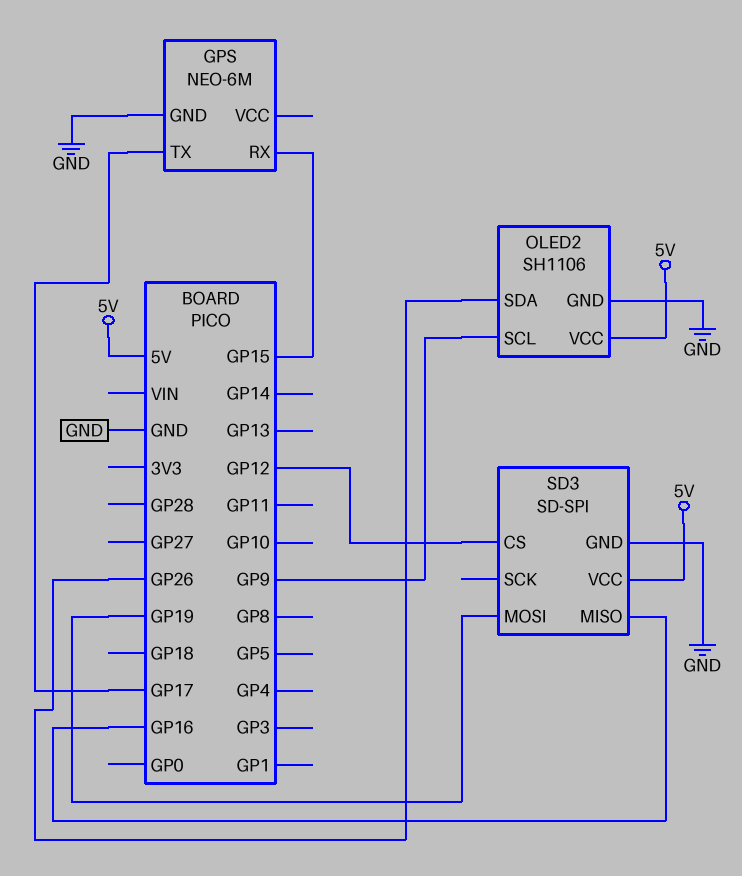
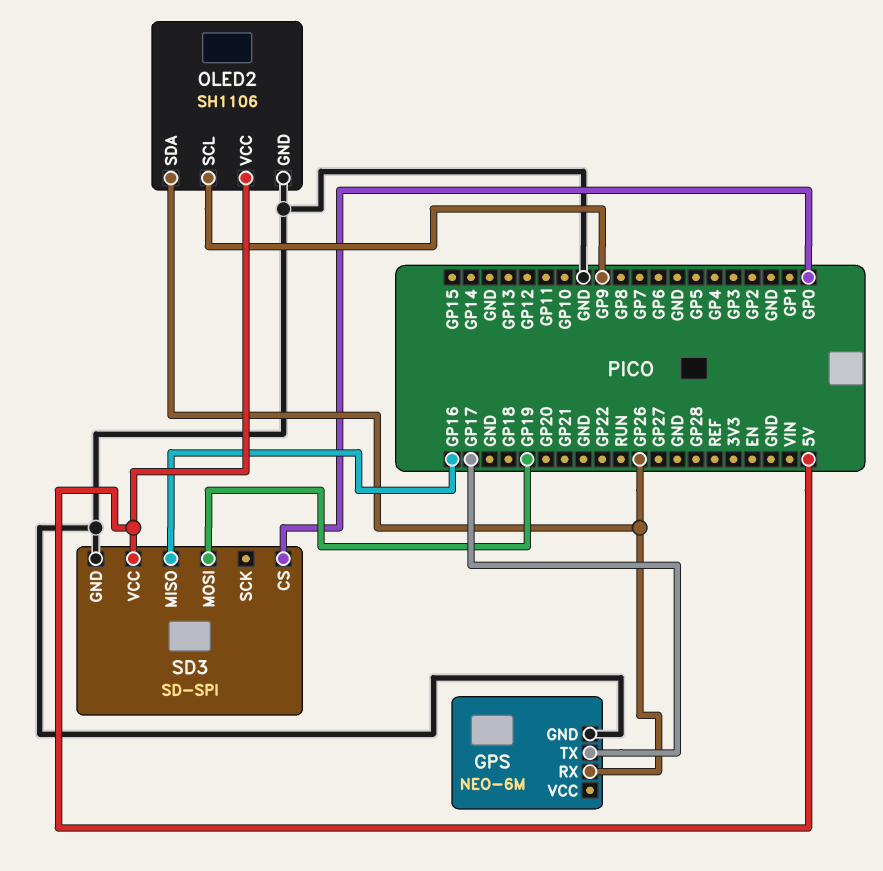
GPS pin RX: GP15 -> GP26
SD3 pin CS: GP12 -> GP0

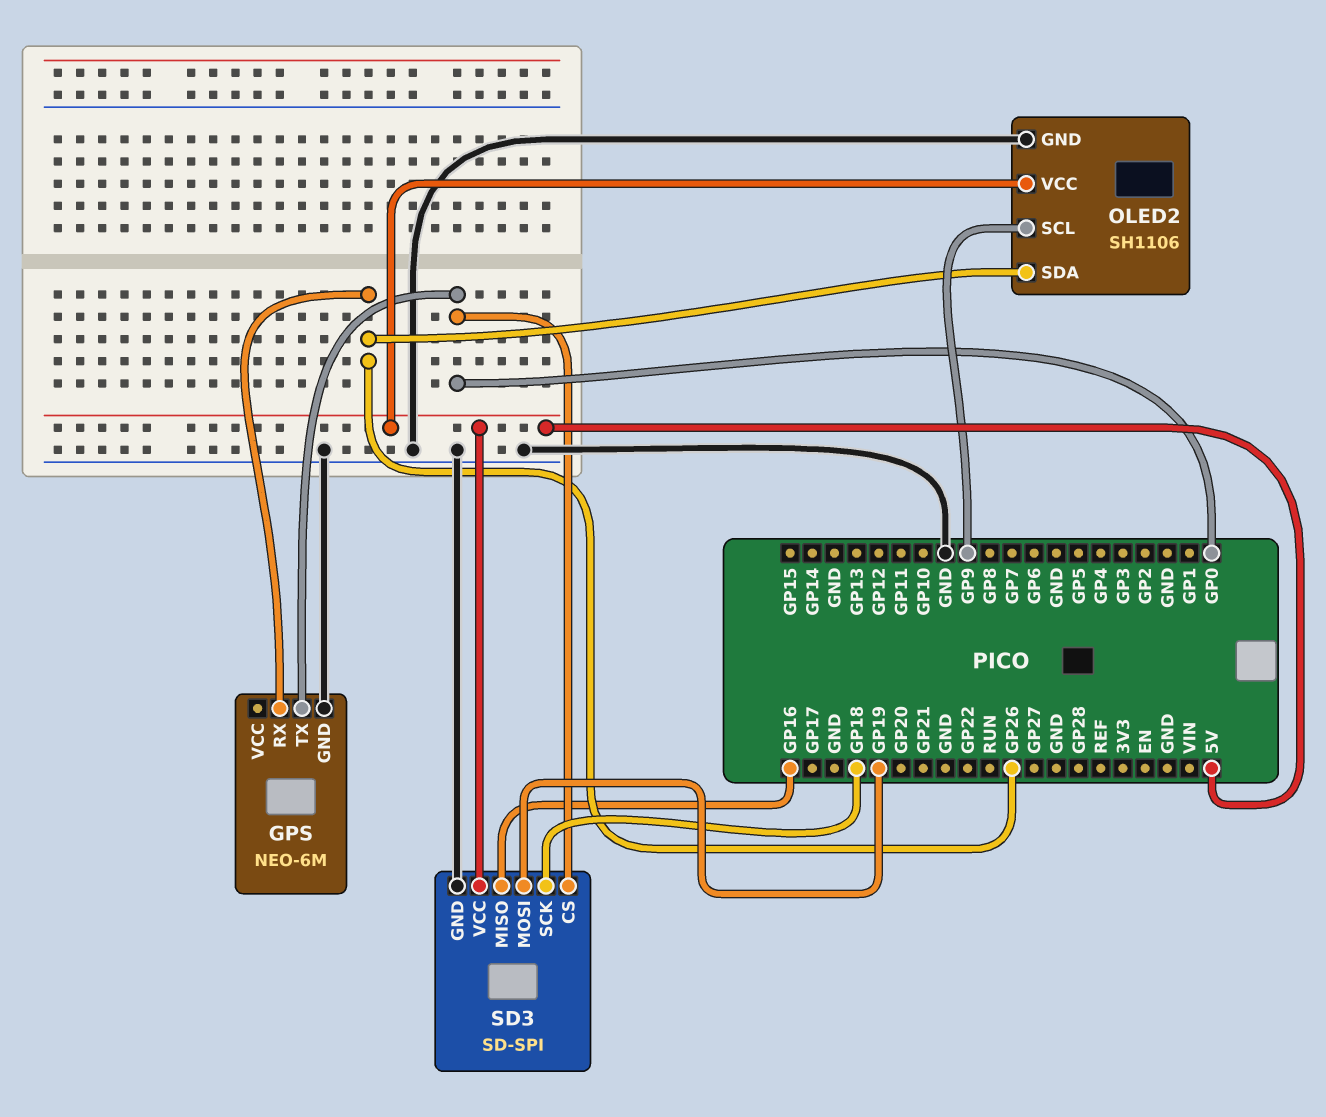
GPS pin TX: GP17 -> GP0
SD3 pin SCK: none -> GP18

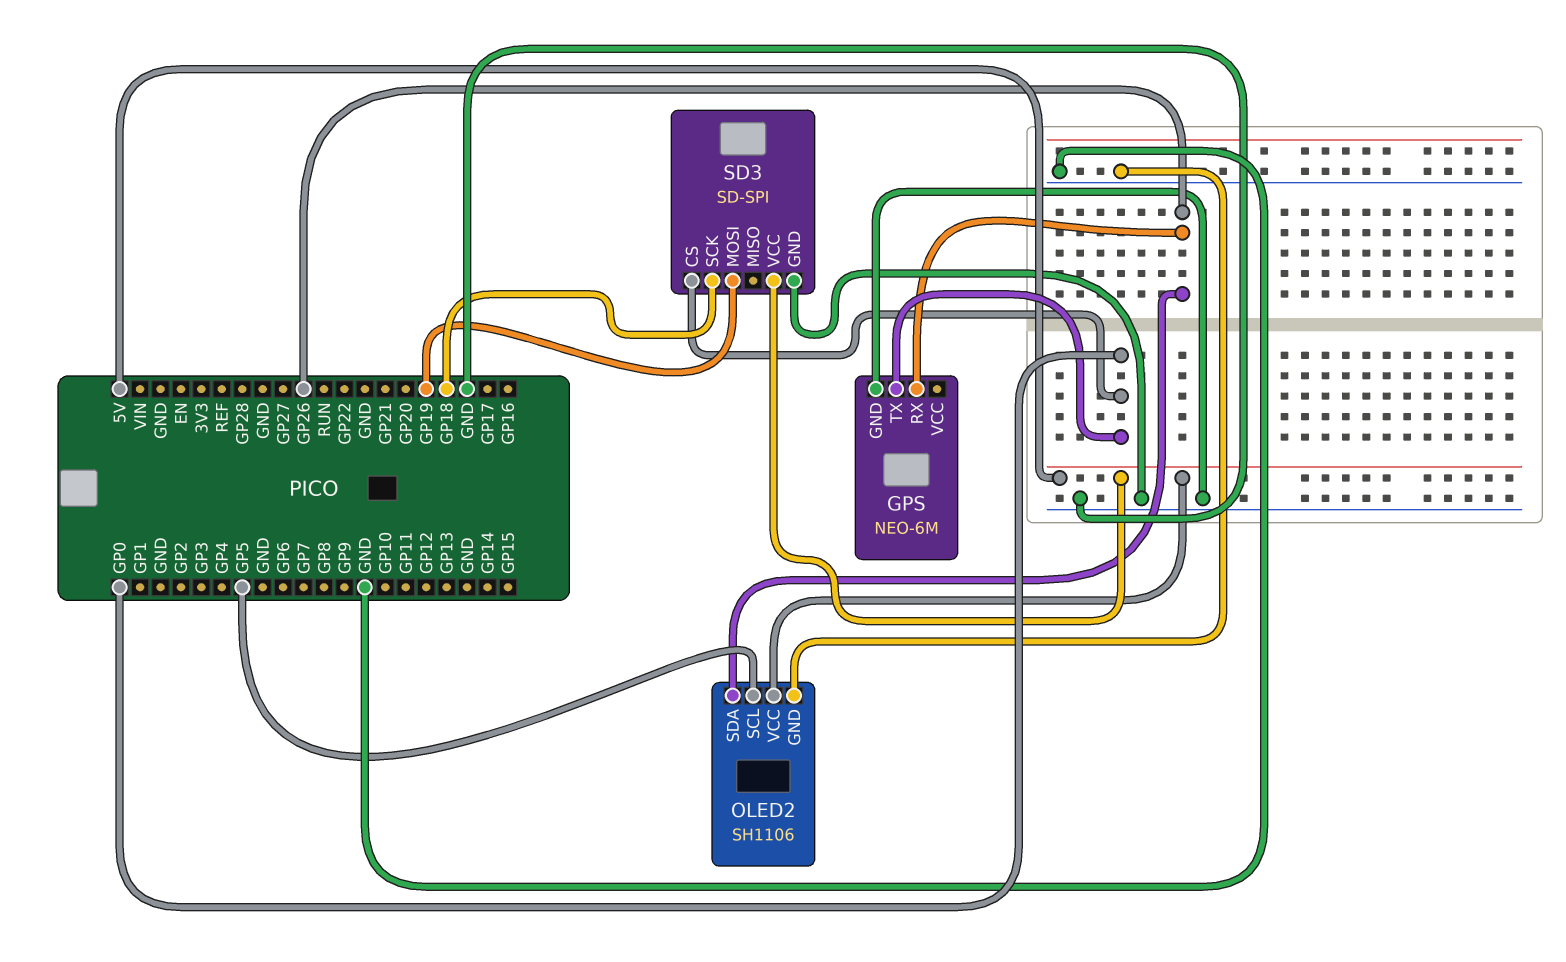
OLED2 pin SCL: GP9 -> GP5
SD3 pin MISO: GP16 -> none

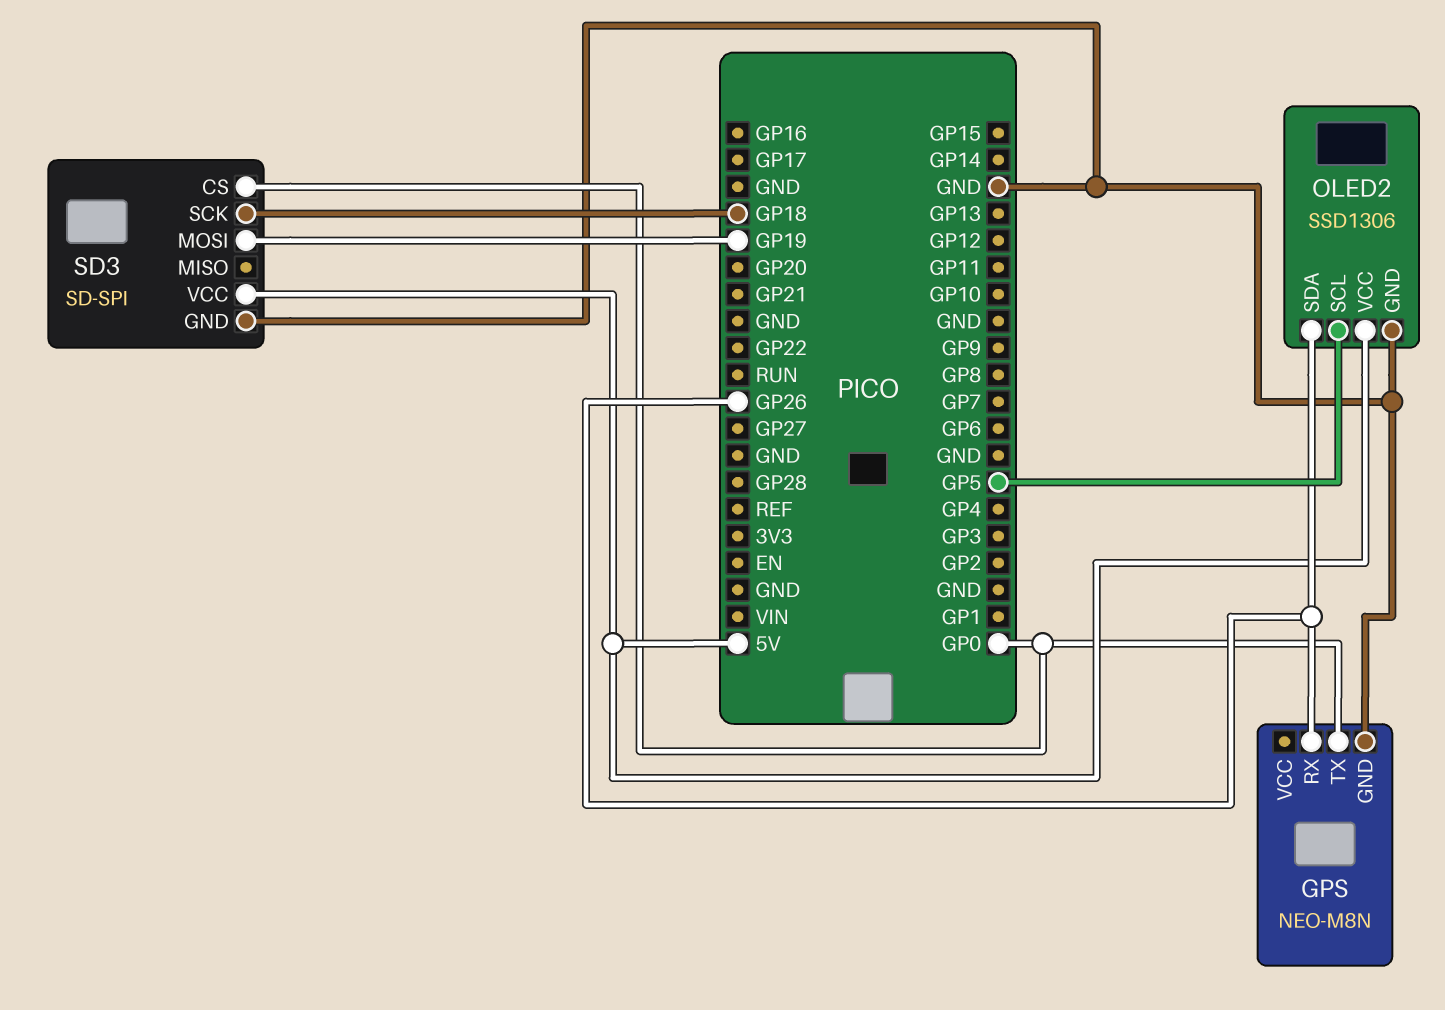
GPS: NEO-6M -> NEO-M8N
OLED2: SH1106 -> SSD1306

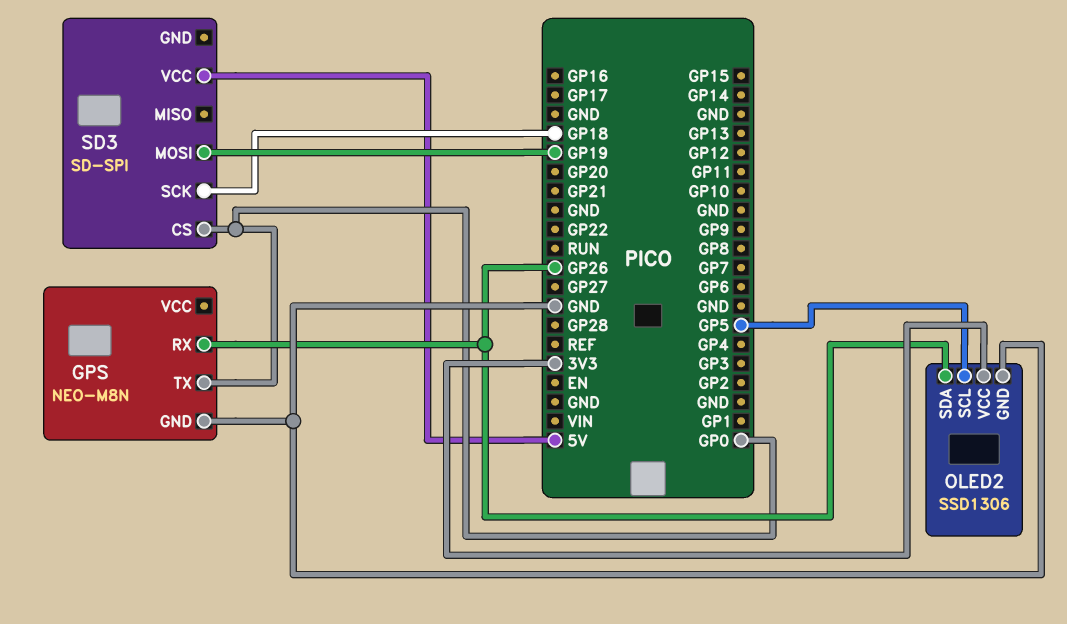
OLED2 pin VCC: 5V -> 3V3
SD3 pin GND: GND -> none

